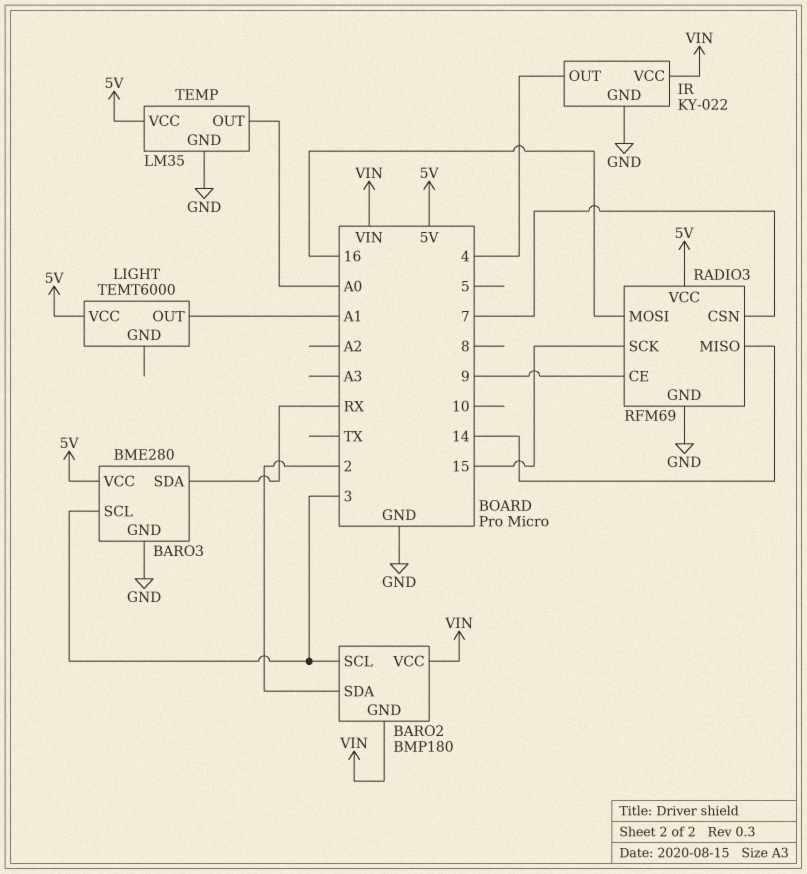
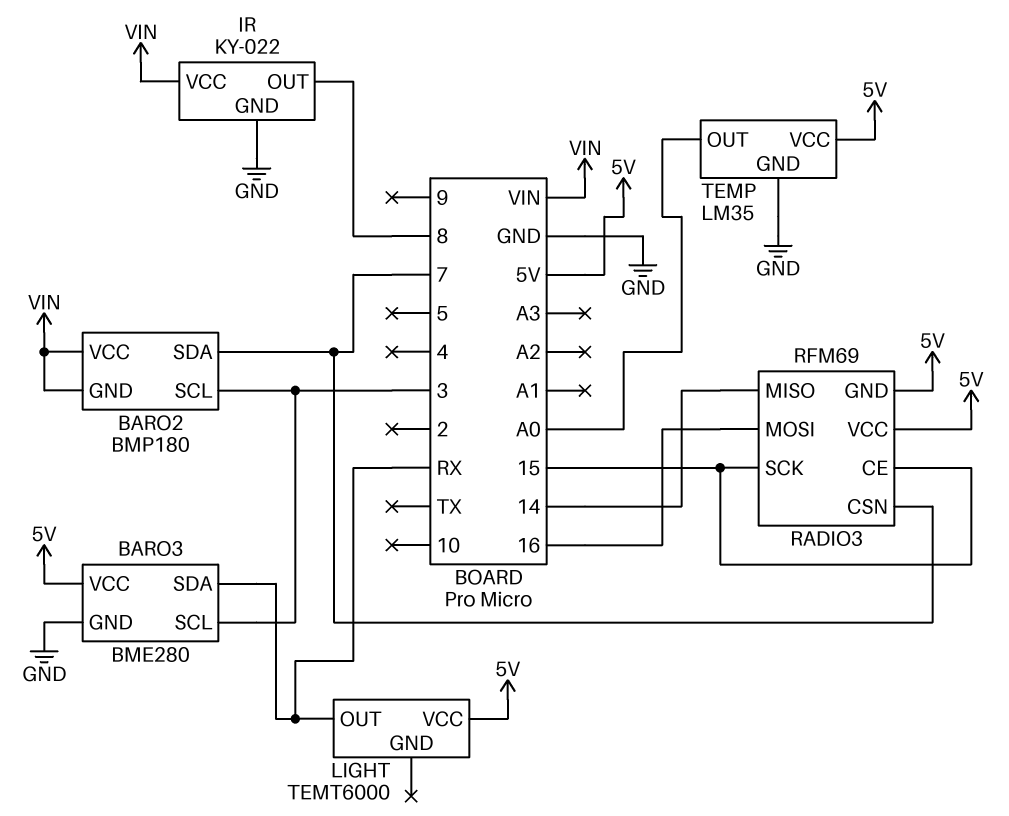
BARO2 pin SDA: 2 -> 7
IR pin OUT: 4 -> 8
LIGHT pin OUT: A1 -> RX
RADIO3 pin CE: 9 -> 15
RADIO3 pin GND: GND -> 5V

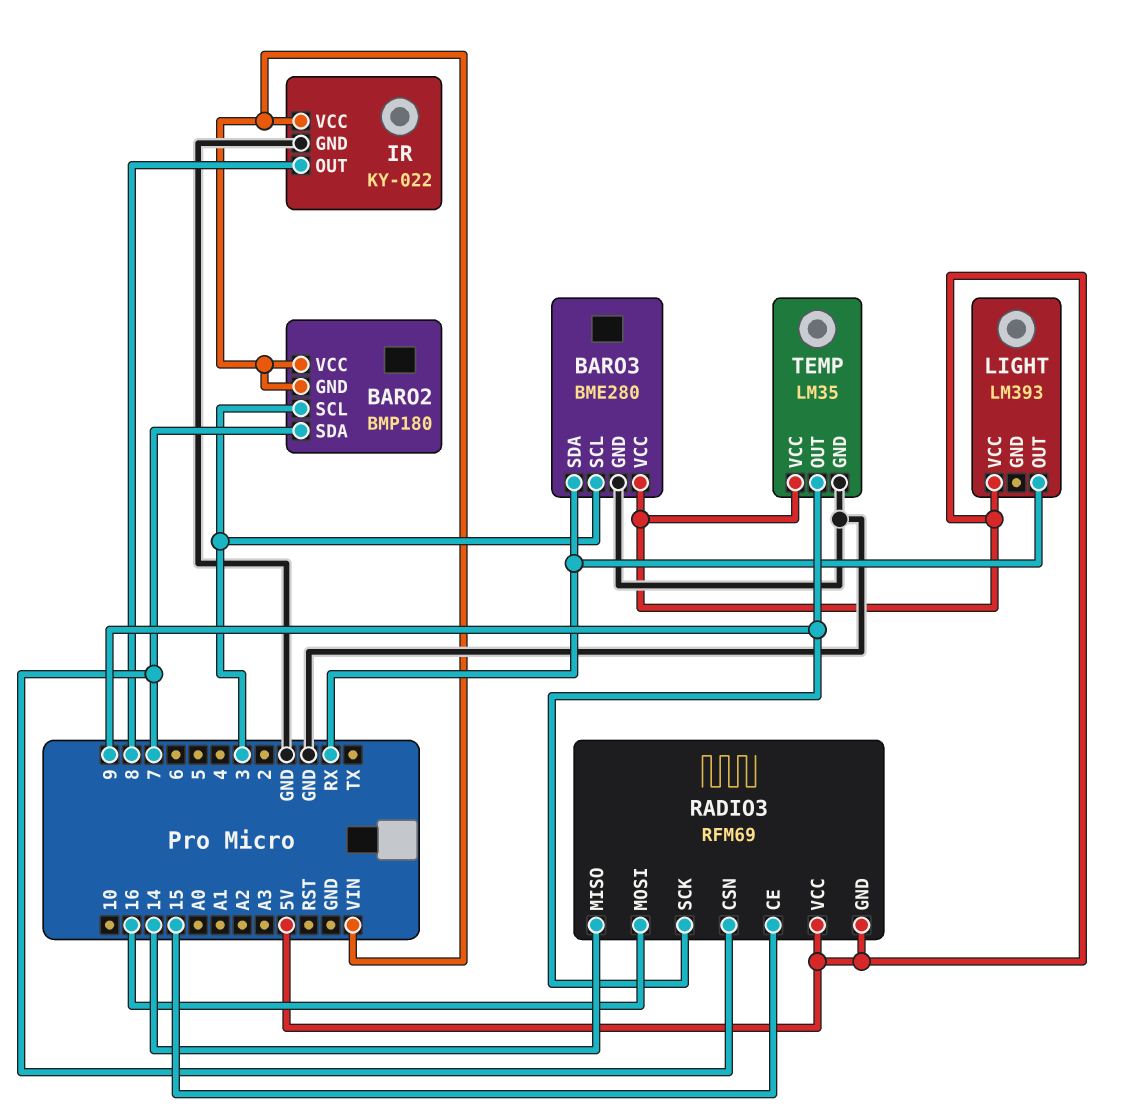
LIGHT: TEMT6000 -> LM393
RADIO3 pin SCK: 15 -> 9
TEMP pin OUT: A0 -> 9

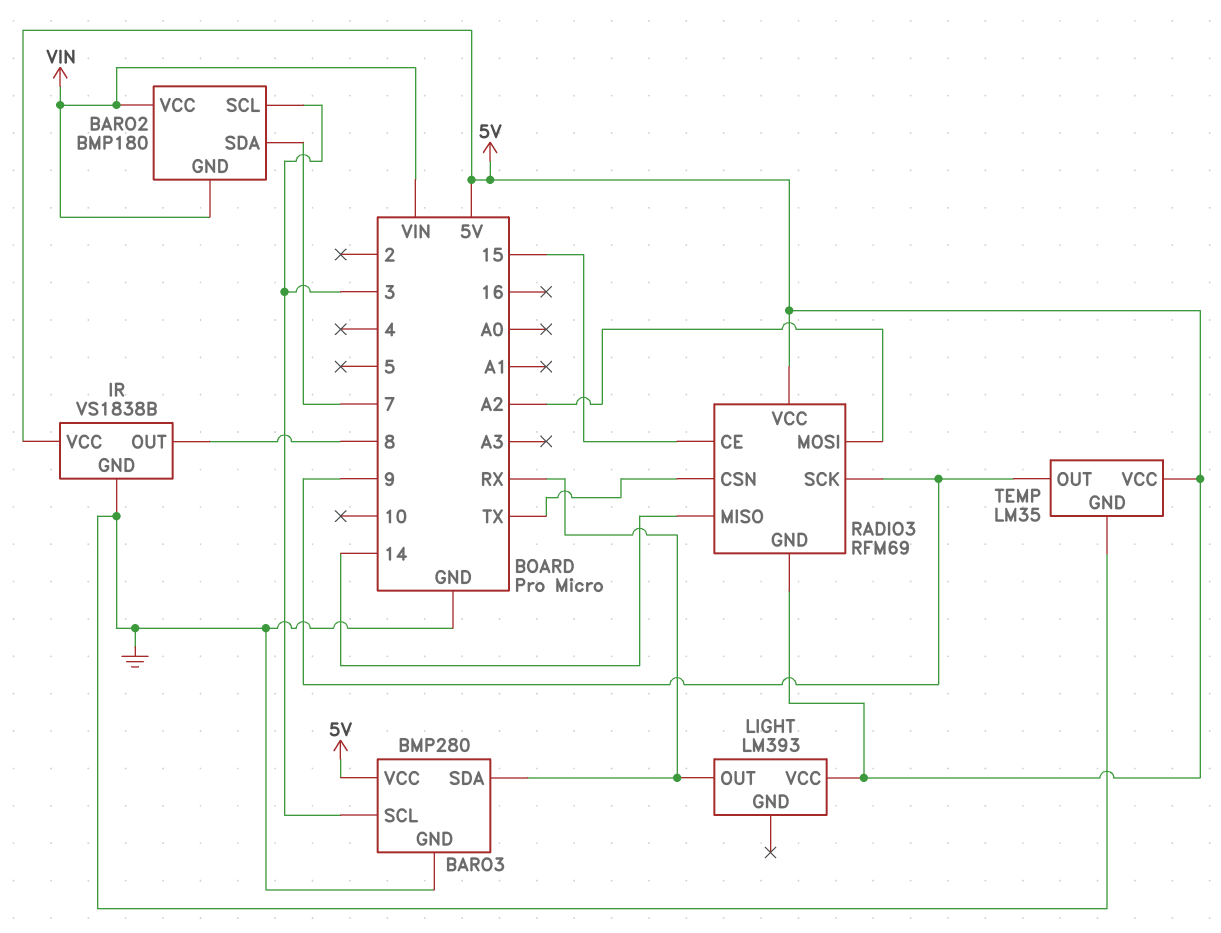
BARO3: BME280 -> BMP280
IR: KY-022 -> VS1838B
IR pin VCC: VIN -> 5V
RADIO3 pin CSN: 7 -> TX
RADIO3 pin MOSI: 16 -> A2

